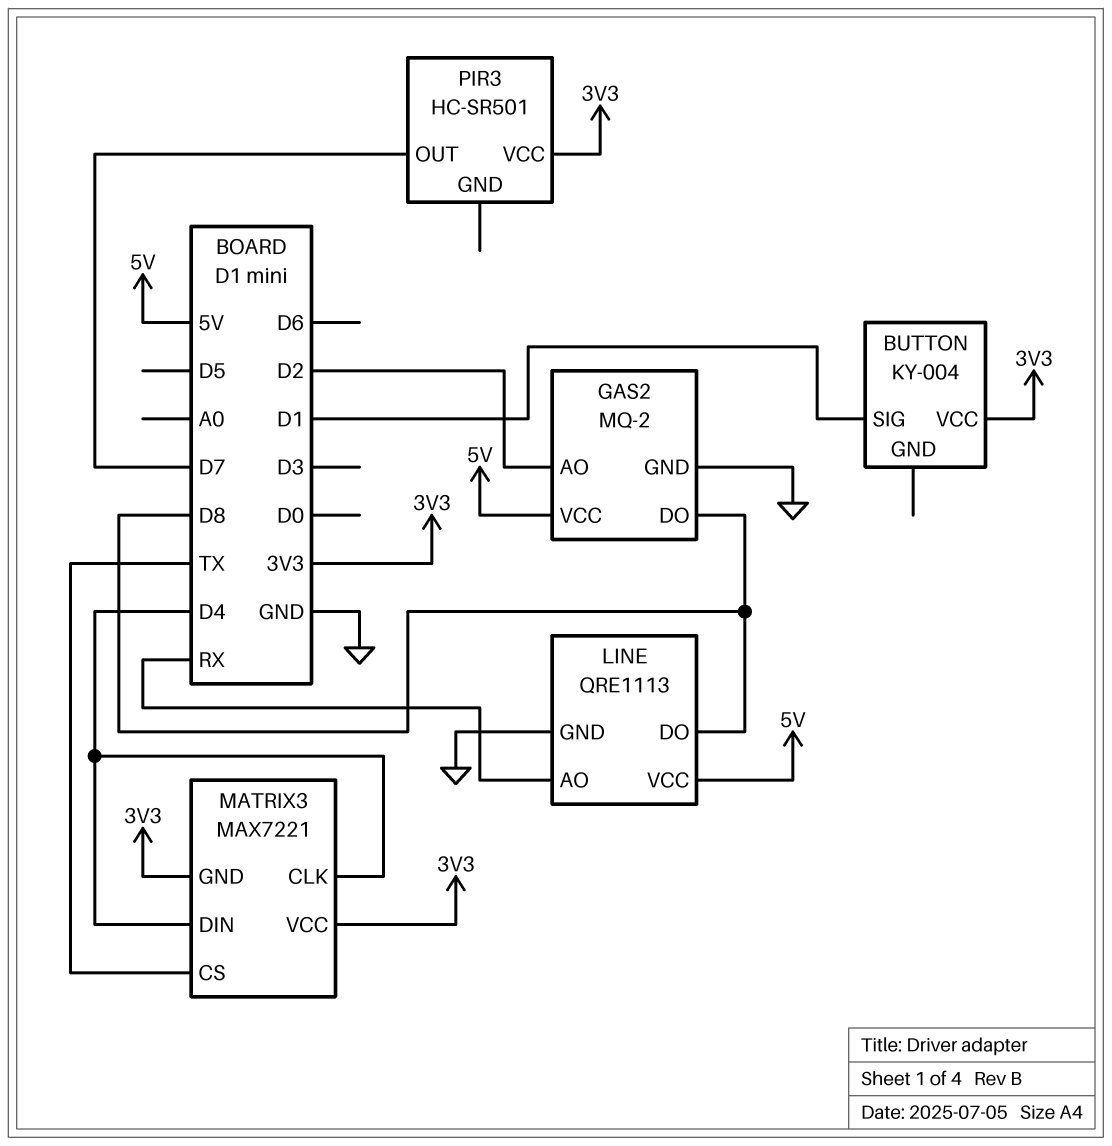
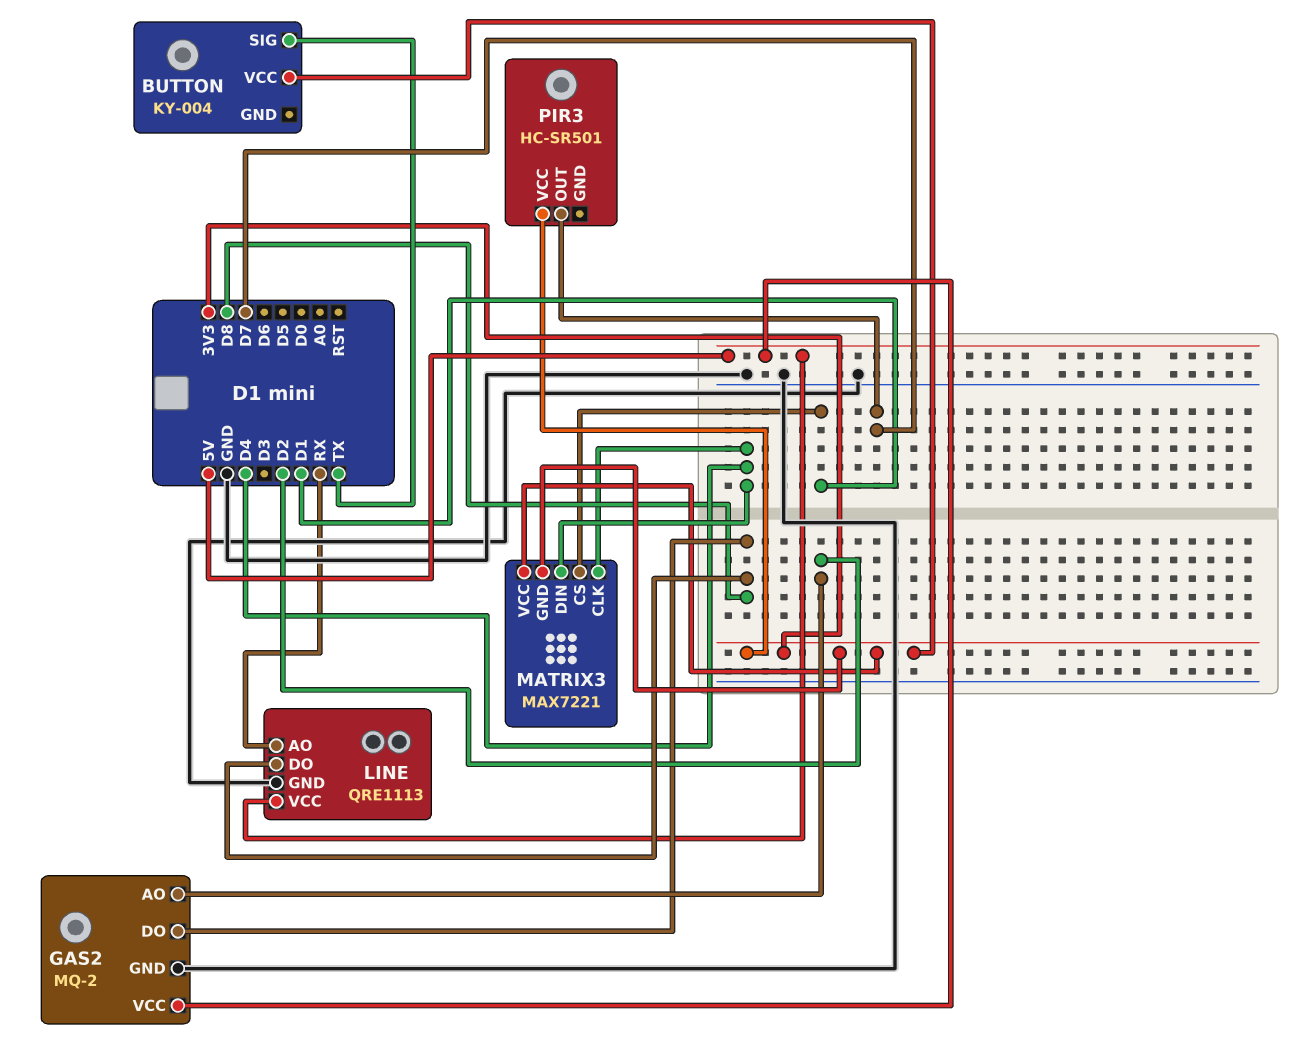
BUTTON pin SIG: D1 -> TX
MATRIX3 pin CS: TX -> D1

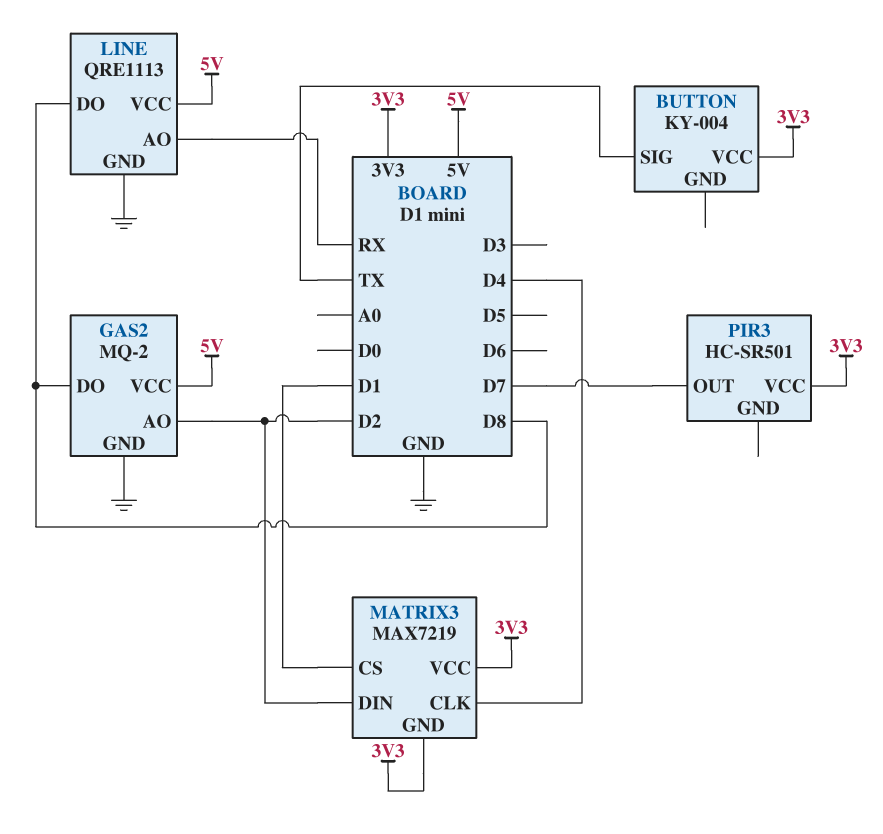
MATRIX3: MAX7221 -> MAX7219
MATRIX3 pin DIN: D4 -> D2

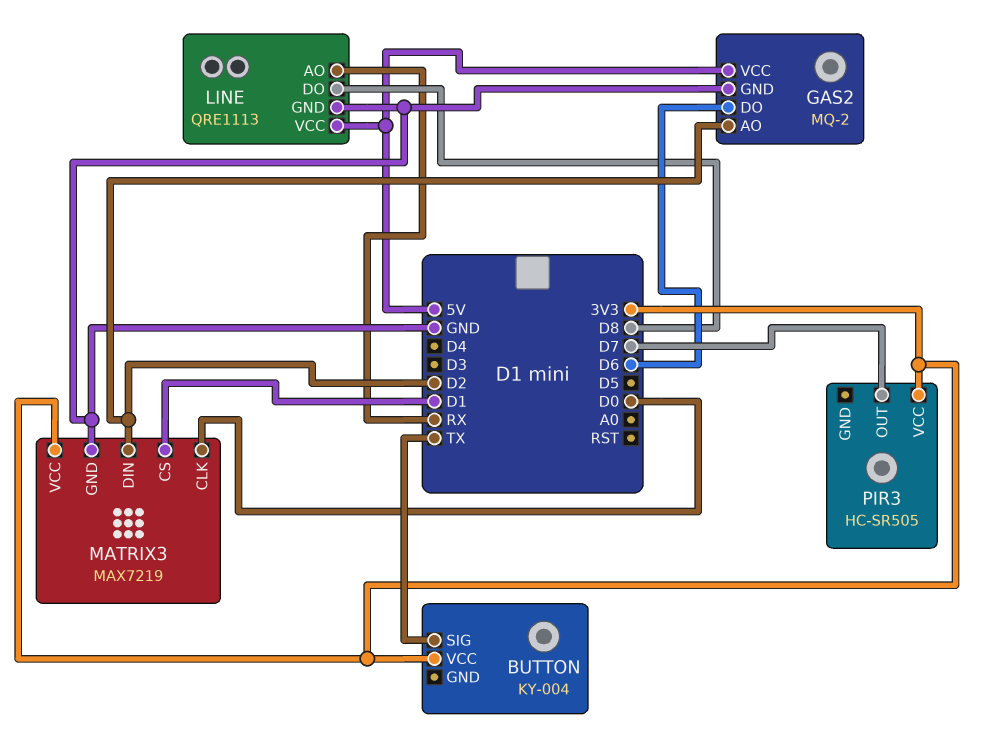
GAS2 pin DO: D8 -> D6
MATRIX3 pin CLK: D4 -> D0
MATRIX3 pin GND: 3V3 -> GND
PIR3: HC-SR501 -> HC-SR505

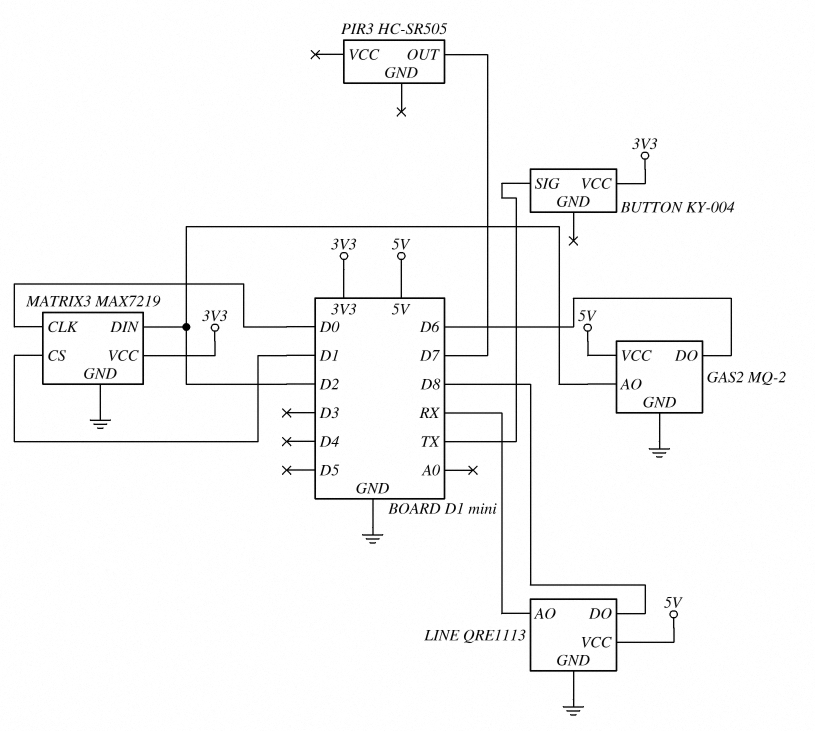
PIR3 pin VCC: 3V3 -> none

